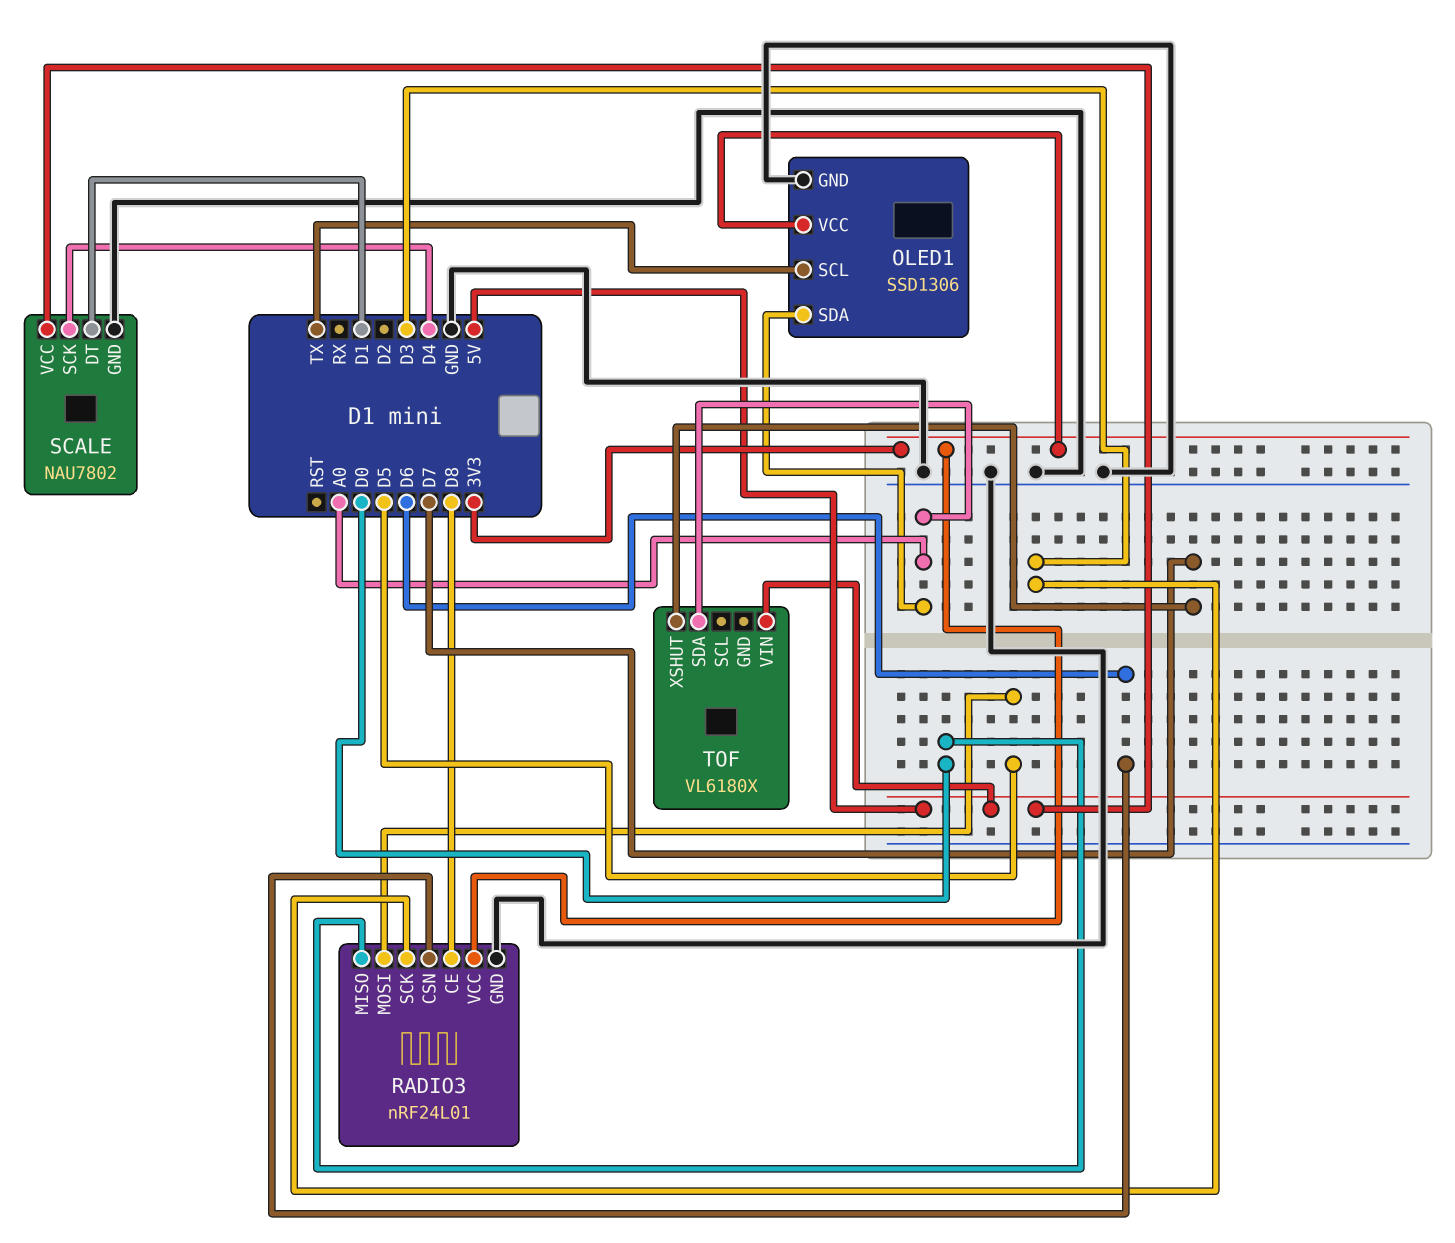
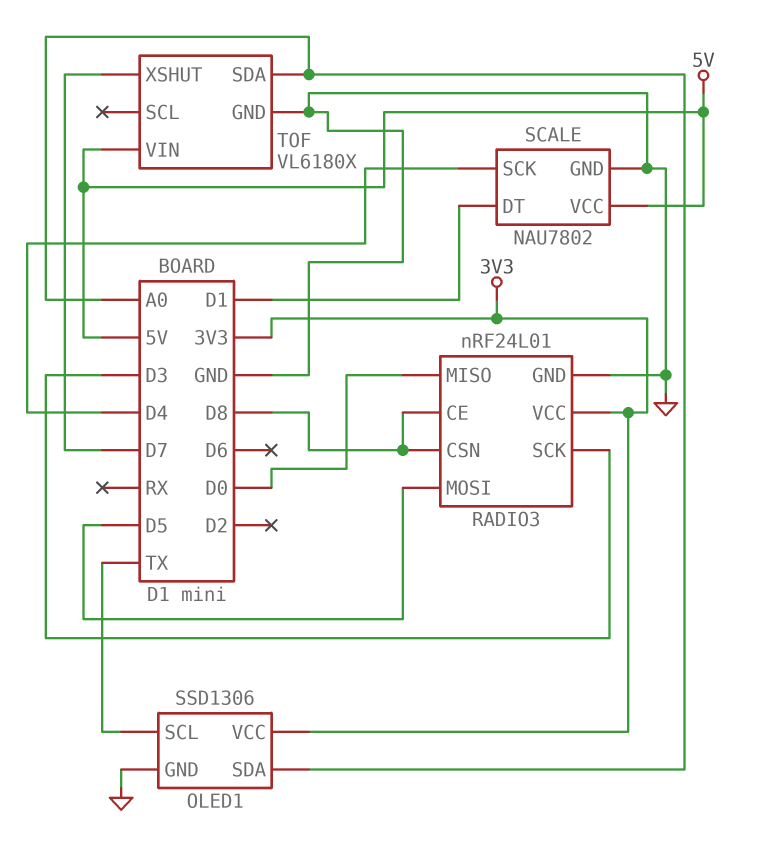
RADIO3 pin CSN: D6 -> D8
TOF pin GND: none -> GND

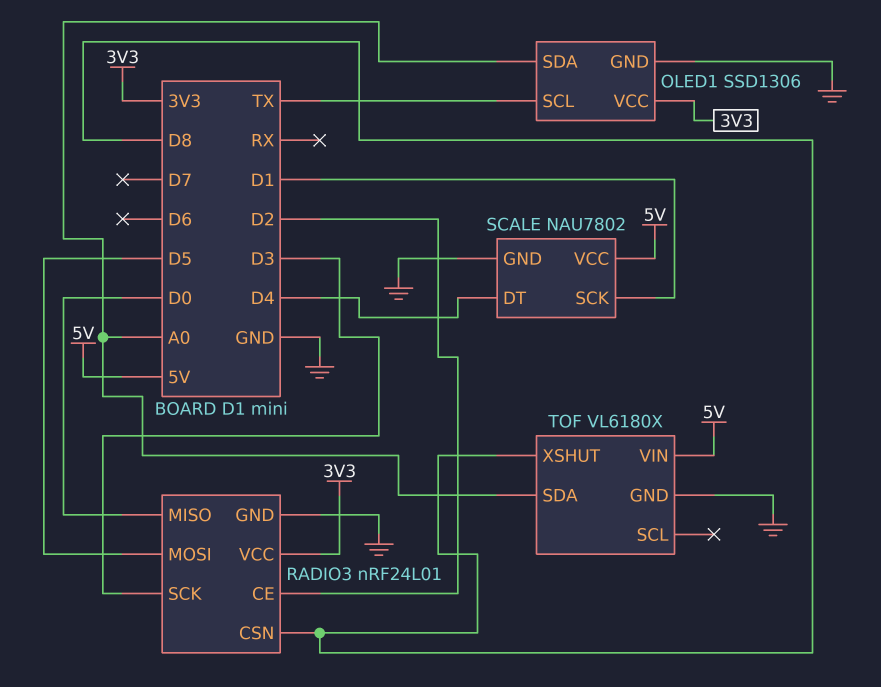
RADIO3 pin CE: D8 -> D2
SCALE pin DT: D1 -> D4
SCALE pin SCK: D4 -> D1
TOF pin XSHUT: D7 -> D8

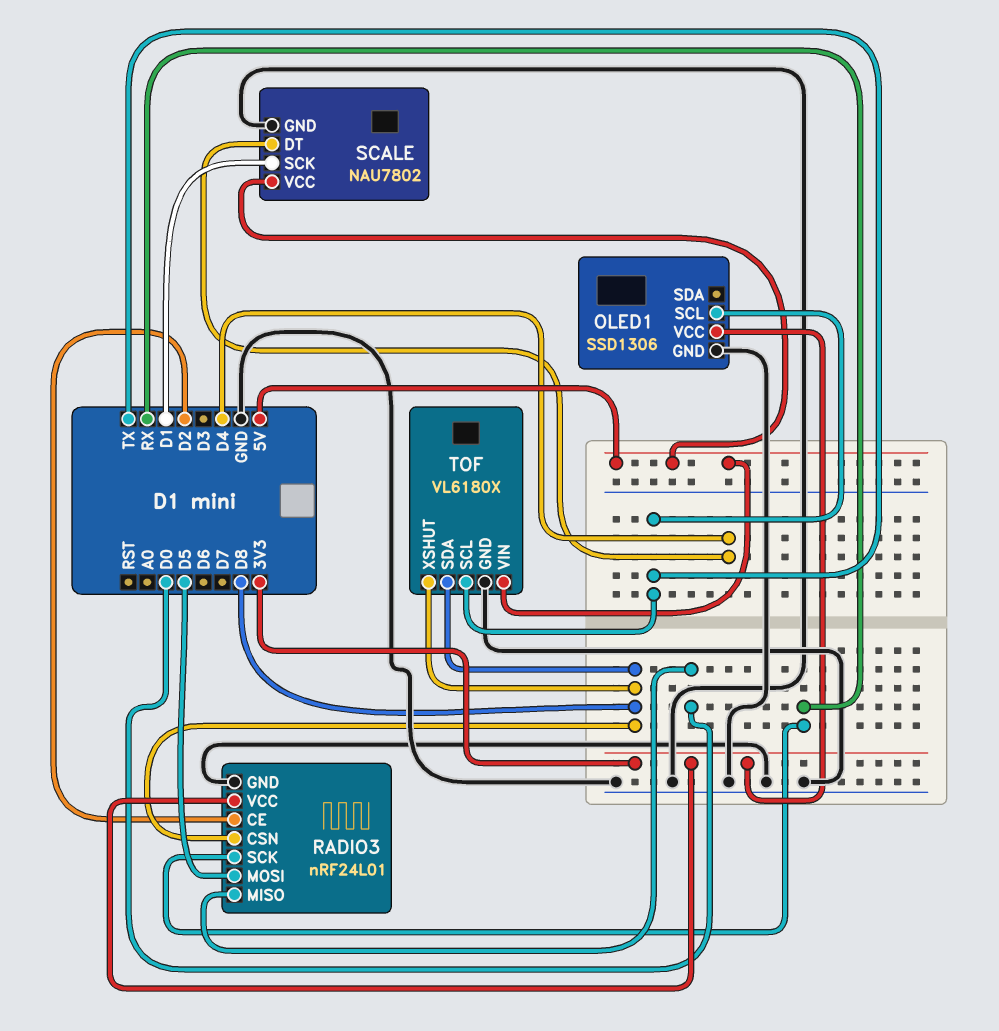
OLED1 pin SDA: A0 -> none
RADIO3 pin SCK: D3 -> RX
TOF pin SCL: none -> TX
TOF pin SDA: A0 -> D8

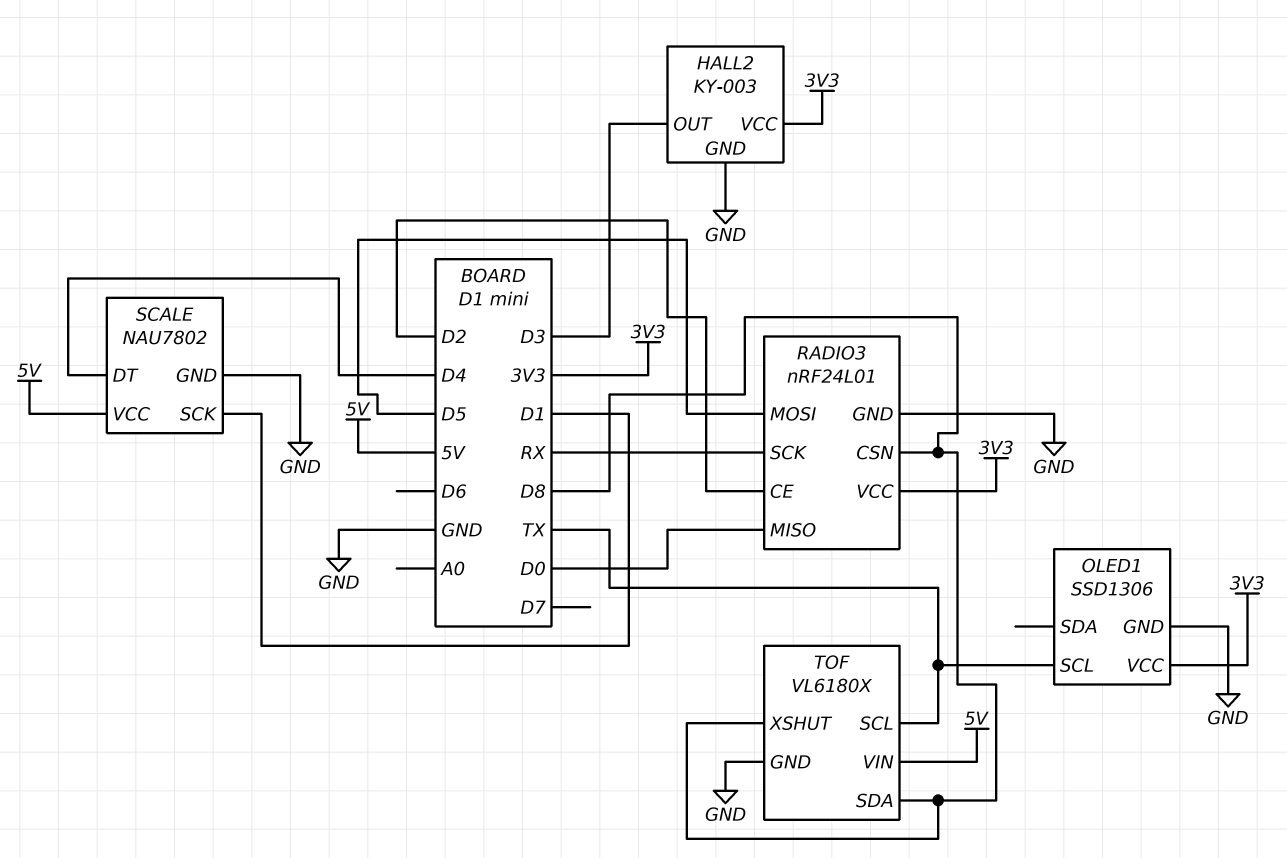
HALL2: none -> KY-003
HALL2 pin GND: none -> GND
HALL2 pin OUT: none -> D3
HALL2 pin VCC: none -> 3V3

